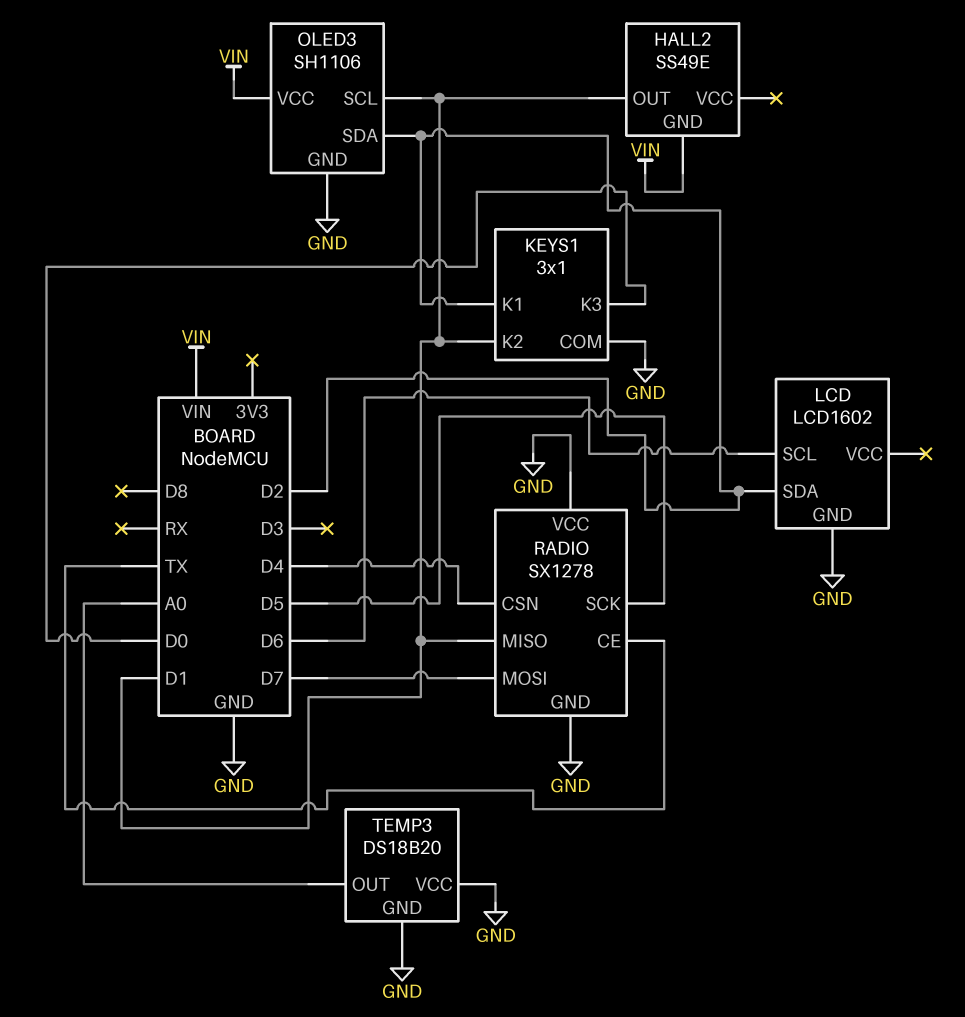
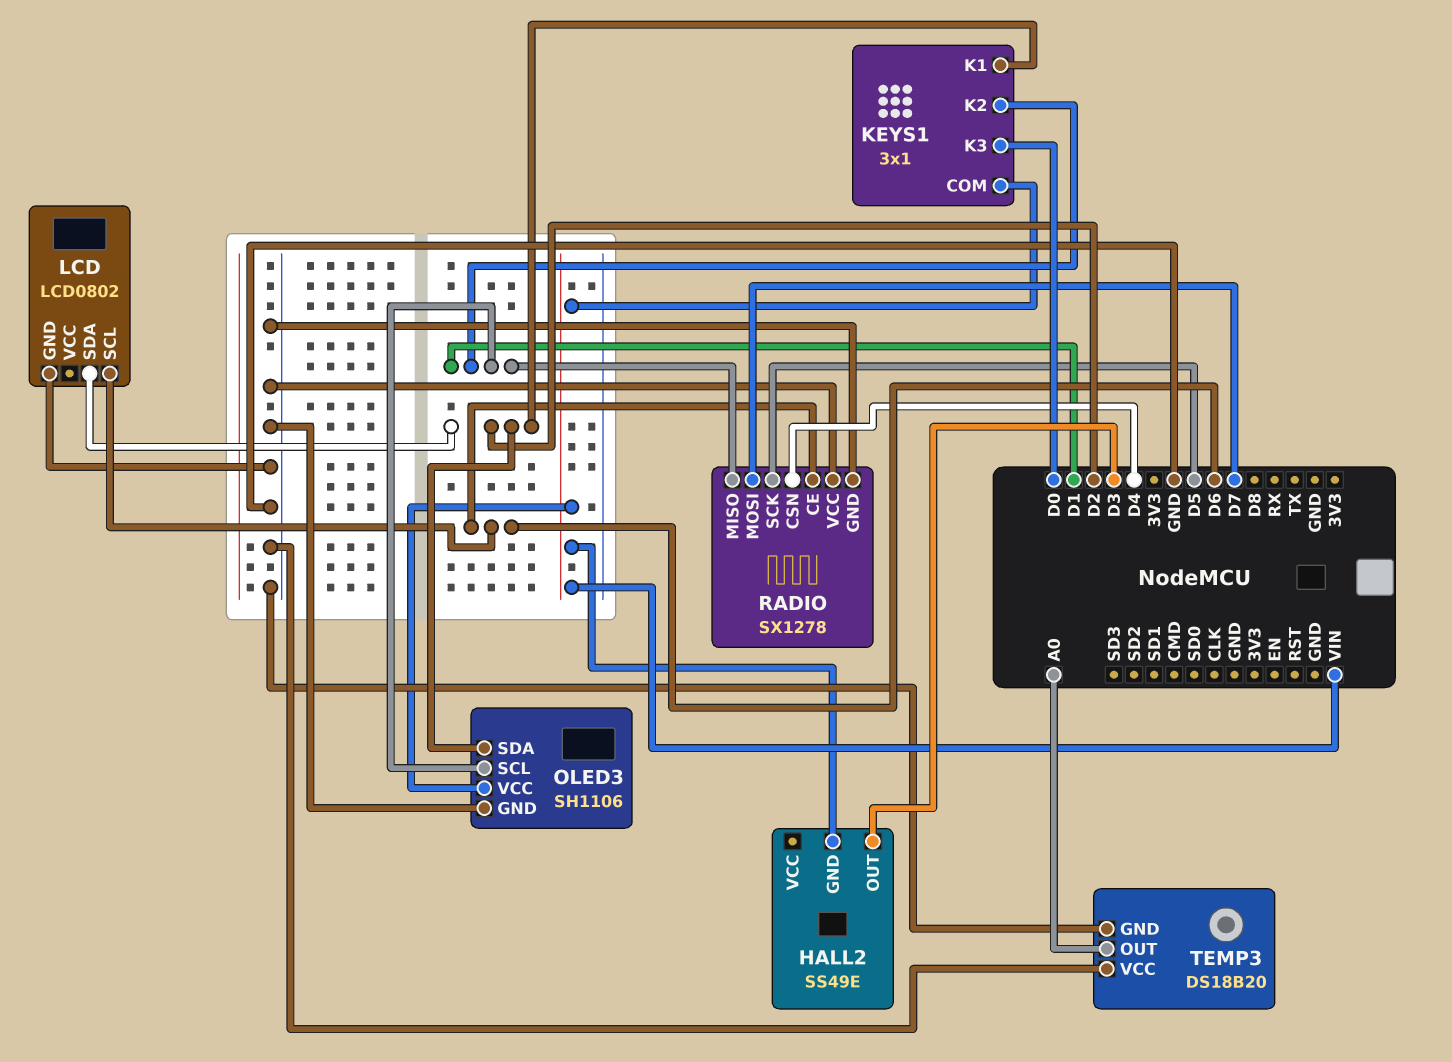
HALL2 pin OUT: D1 -> D3
KEYS1 pin COM: GND -> VIN
LCD: LCD1602 -> LCD0802
RADIO pin CE: TX -> D6

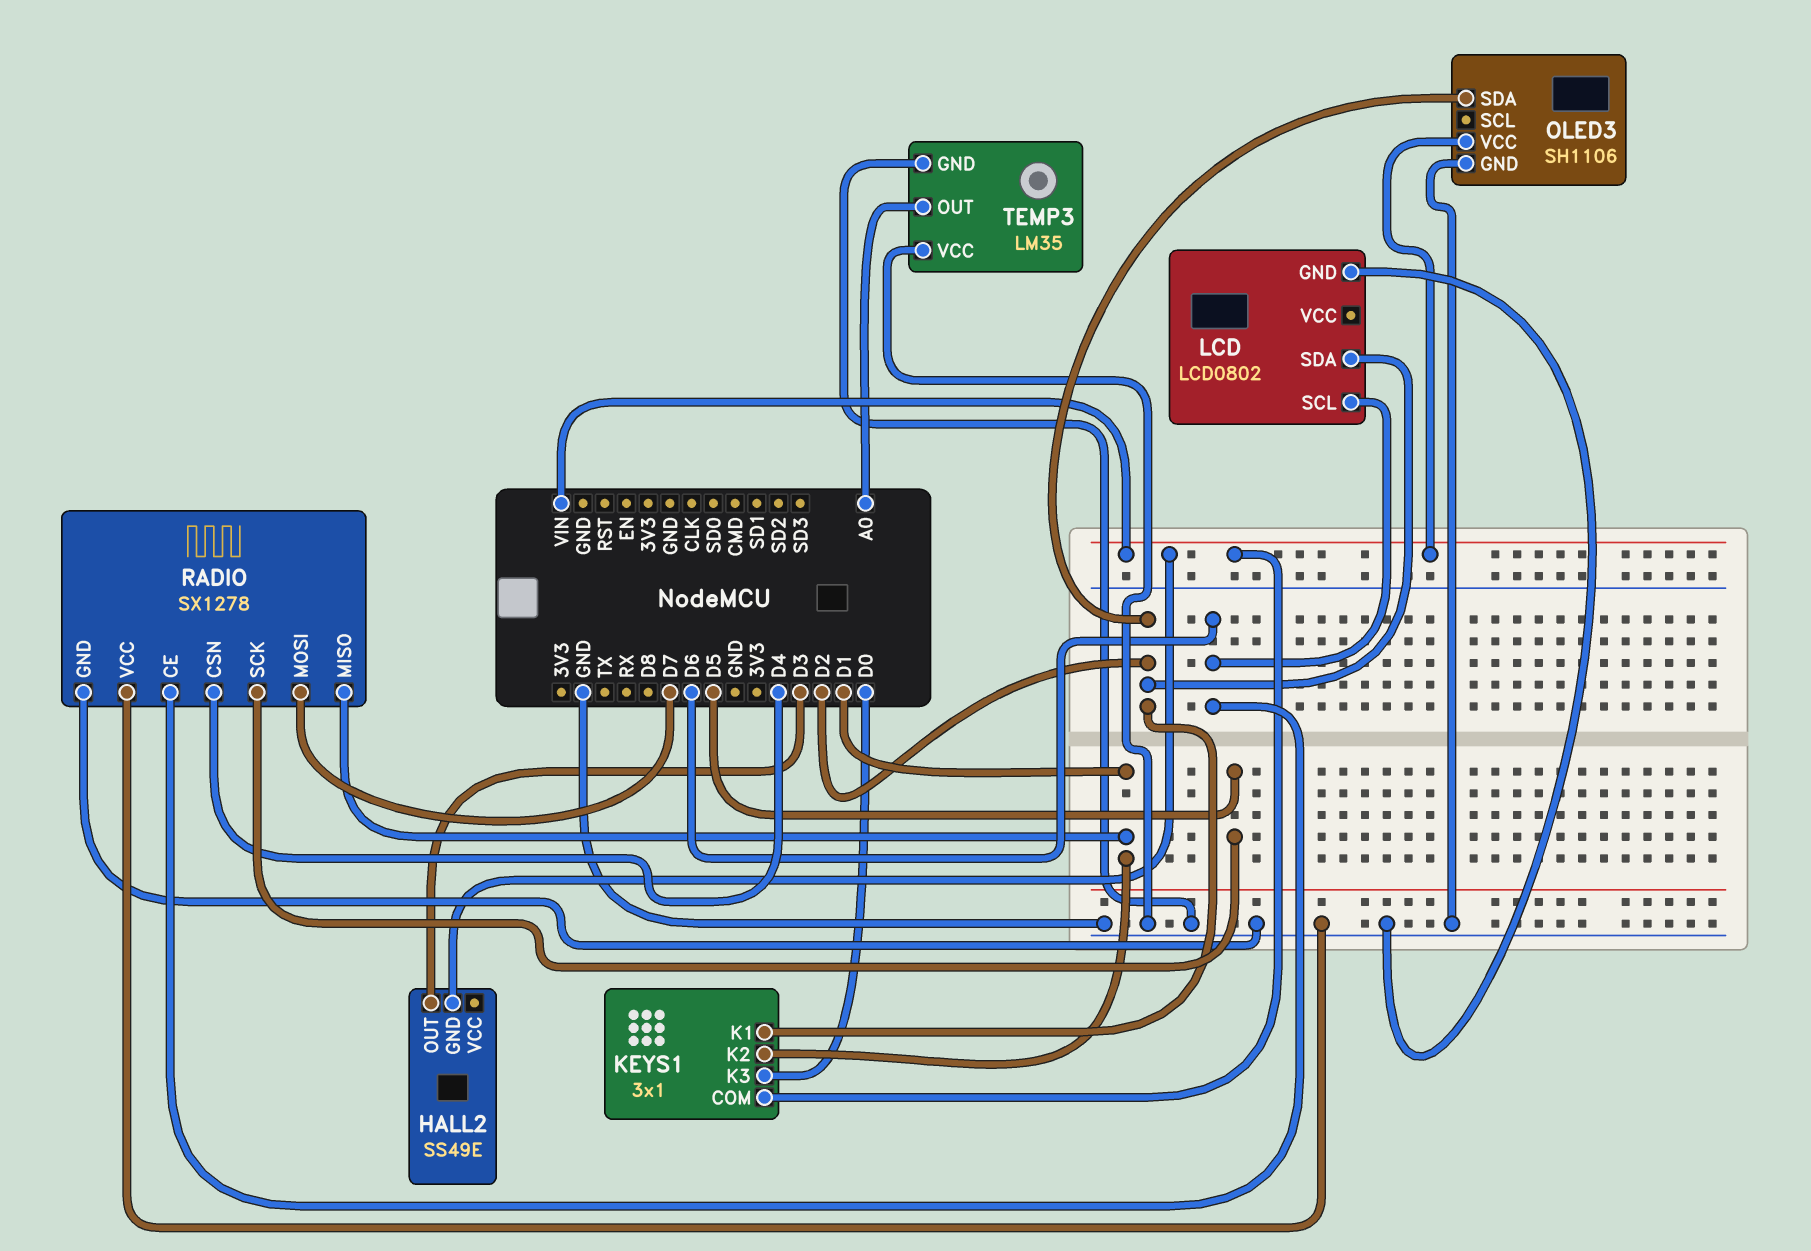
OLED3 pin SCL: D1 -> none
TEMP3: DS18B20 -> LM35

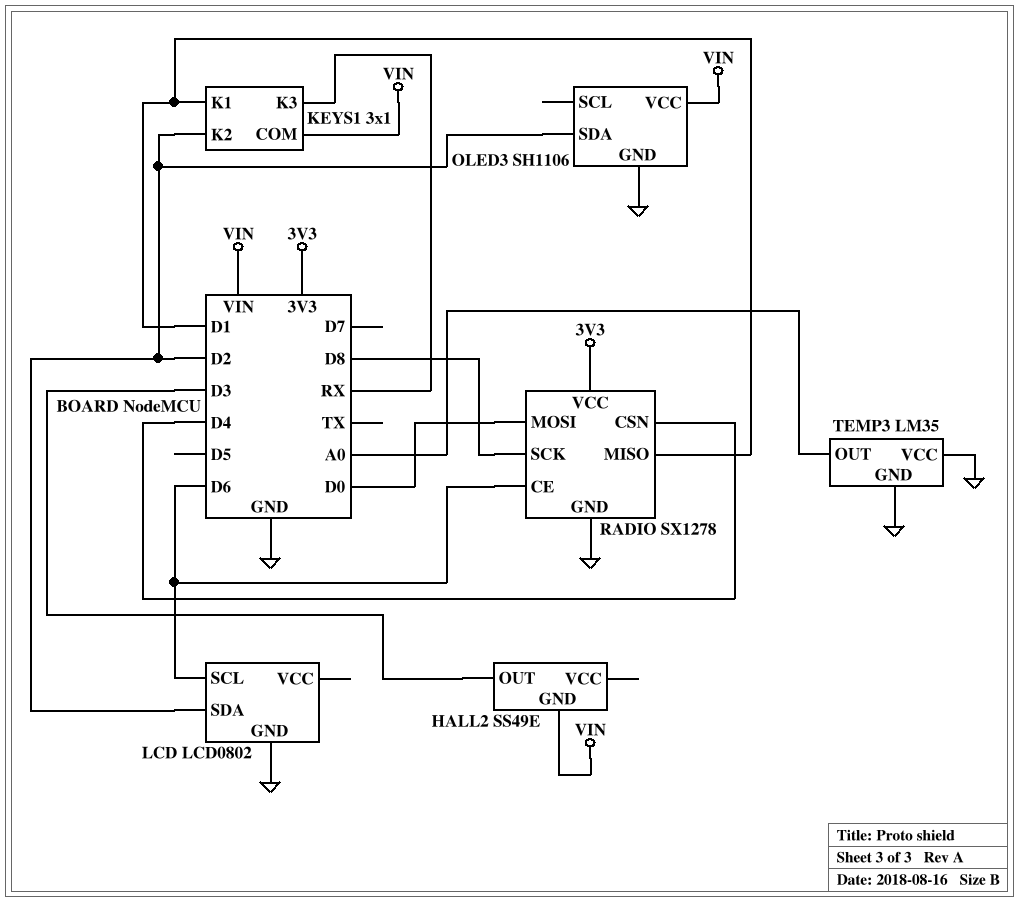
KEYS1 pin K1: D2 -> D1
KEYS1 pin K2: D1 -> D2
KEYS1 pin K3: D0 -> RX
RADIO pin MOSI: D7 -> D0
RADIO pin SCK: D5 -> D8
RADIO pin VCC: GND -> 3V3

